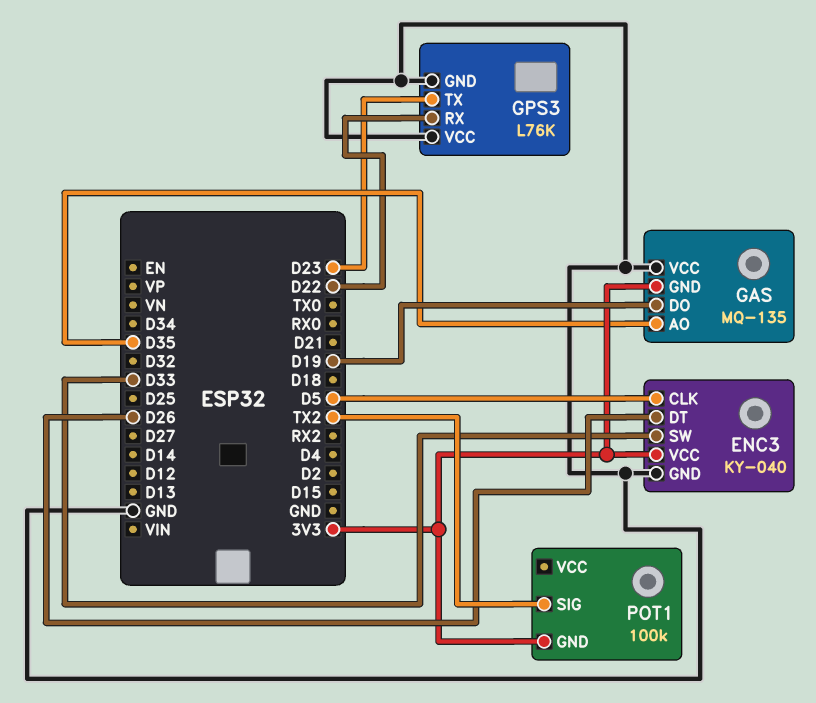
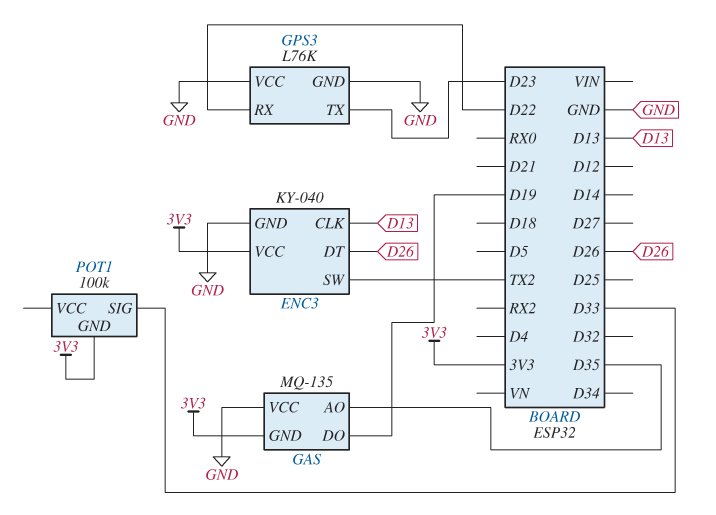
ENC3 pin CLK: D5 -> D13
ENC3 pin SW: D33 -> TX2
POT1 pin SIG: TX2 -> D33

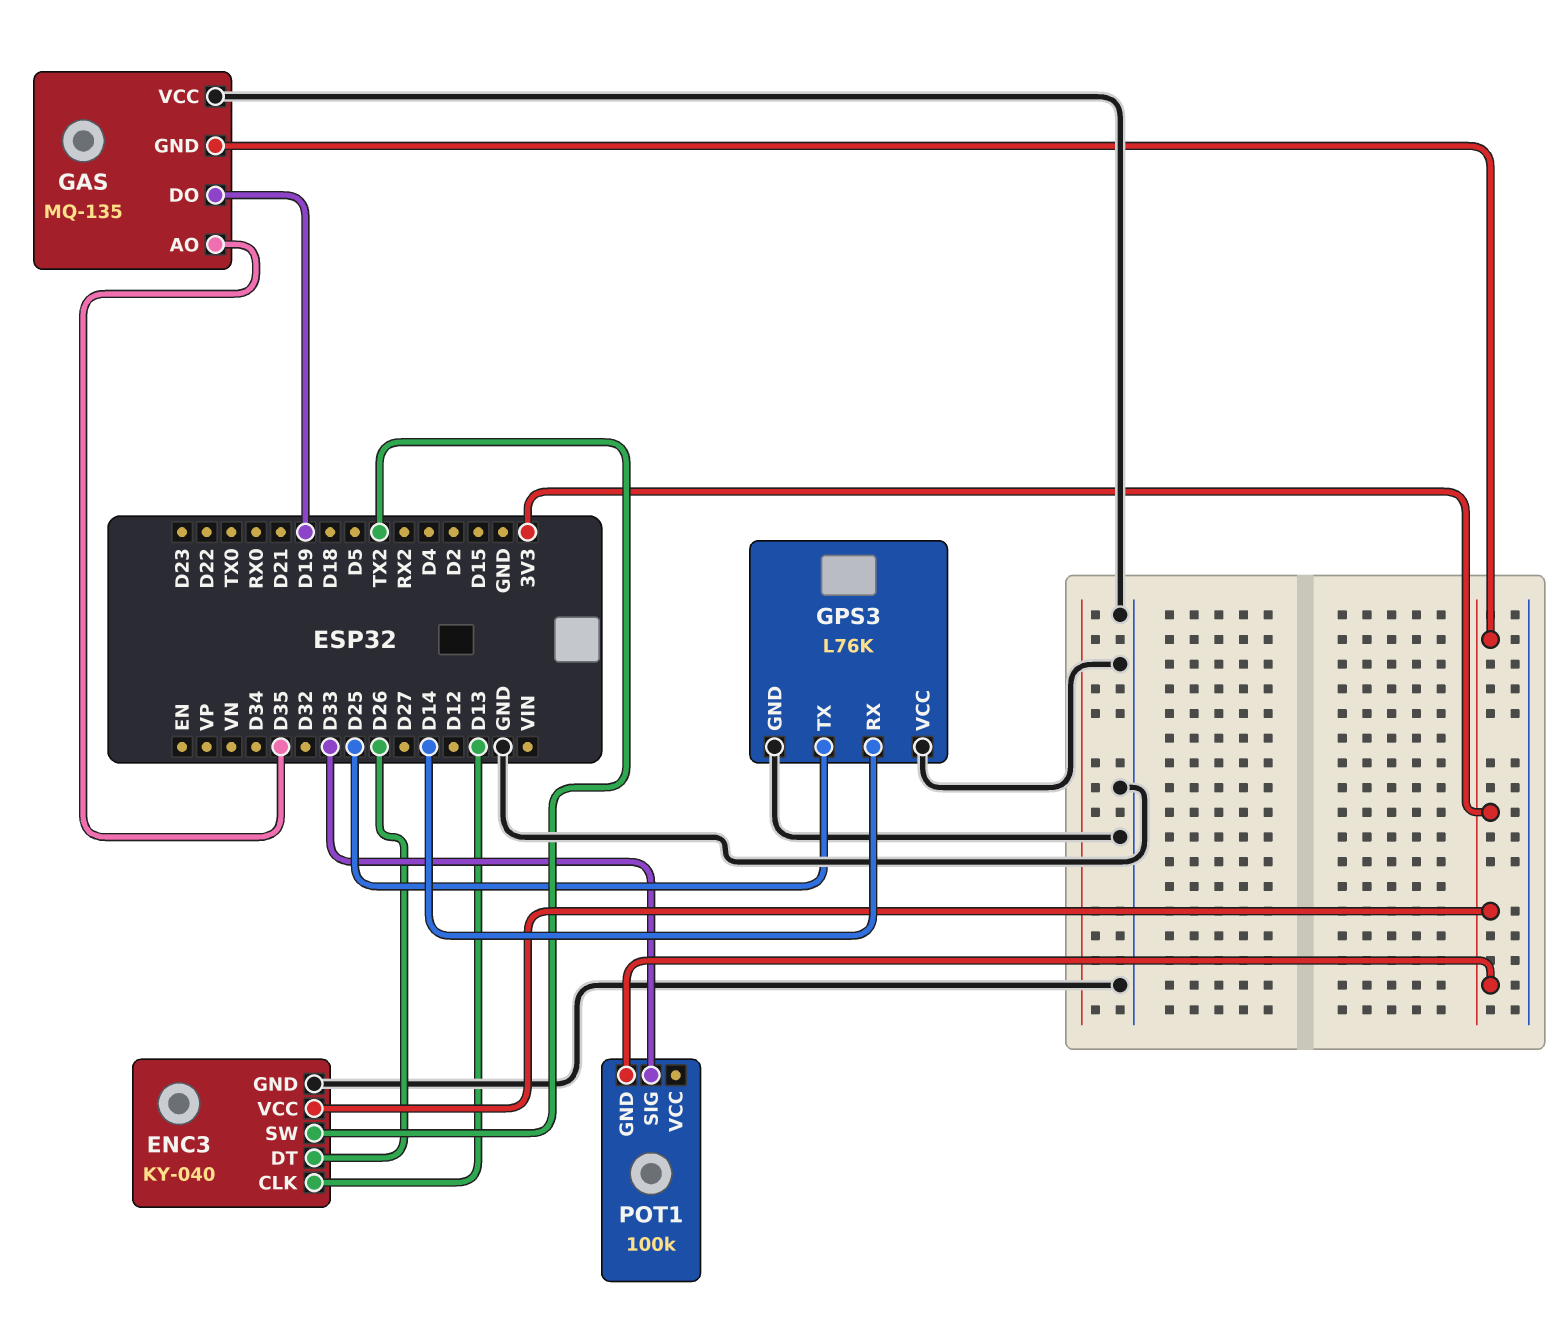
GPS3 pin RX: D22 -> D14
GPS3 pin TX: D23 -> D25

